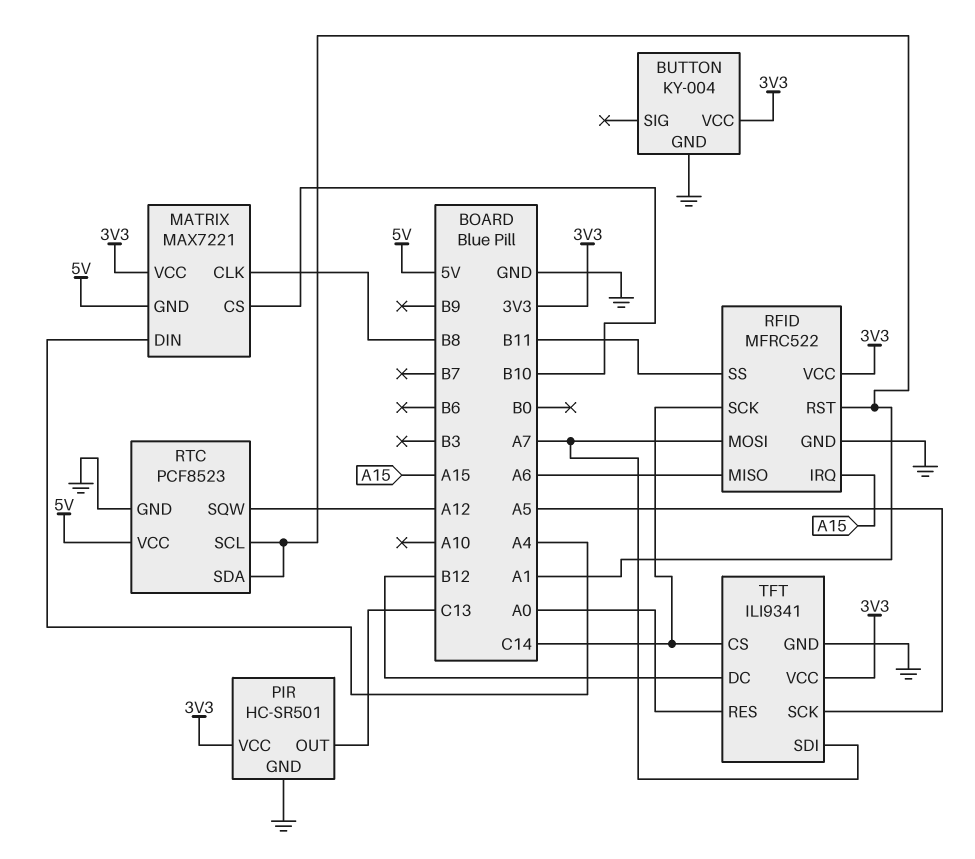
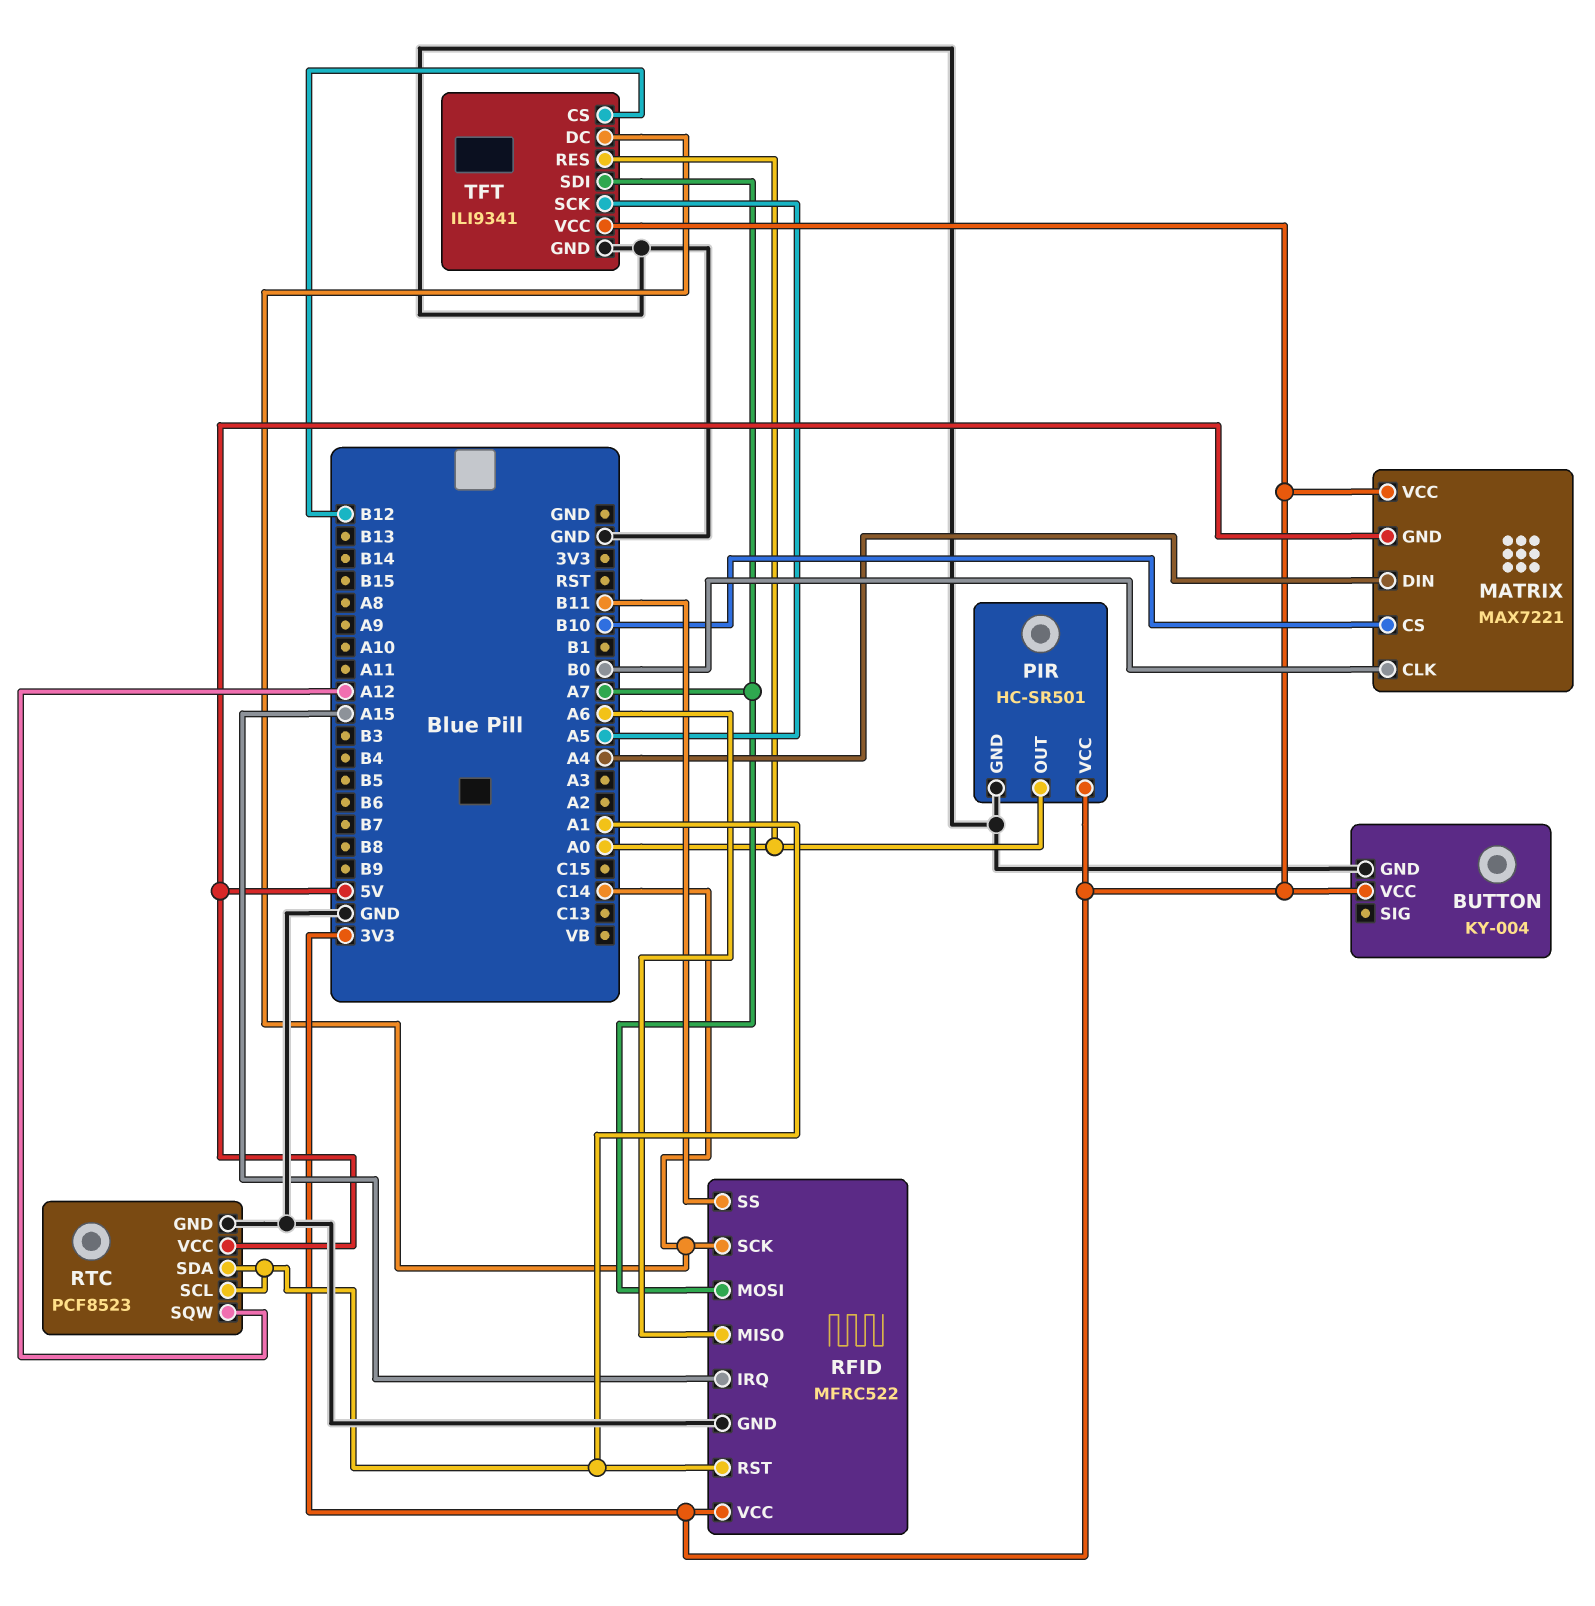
MATRIX pin CLK: B8 -> B0
PIR pin OUT: C13 -> A0
TFT pin CS: C14 -> B12
TFT pin DC: B12 -> C14

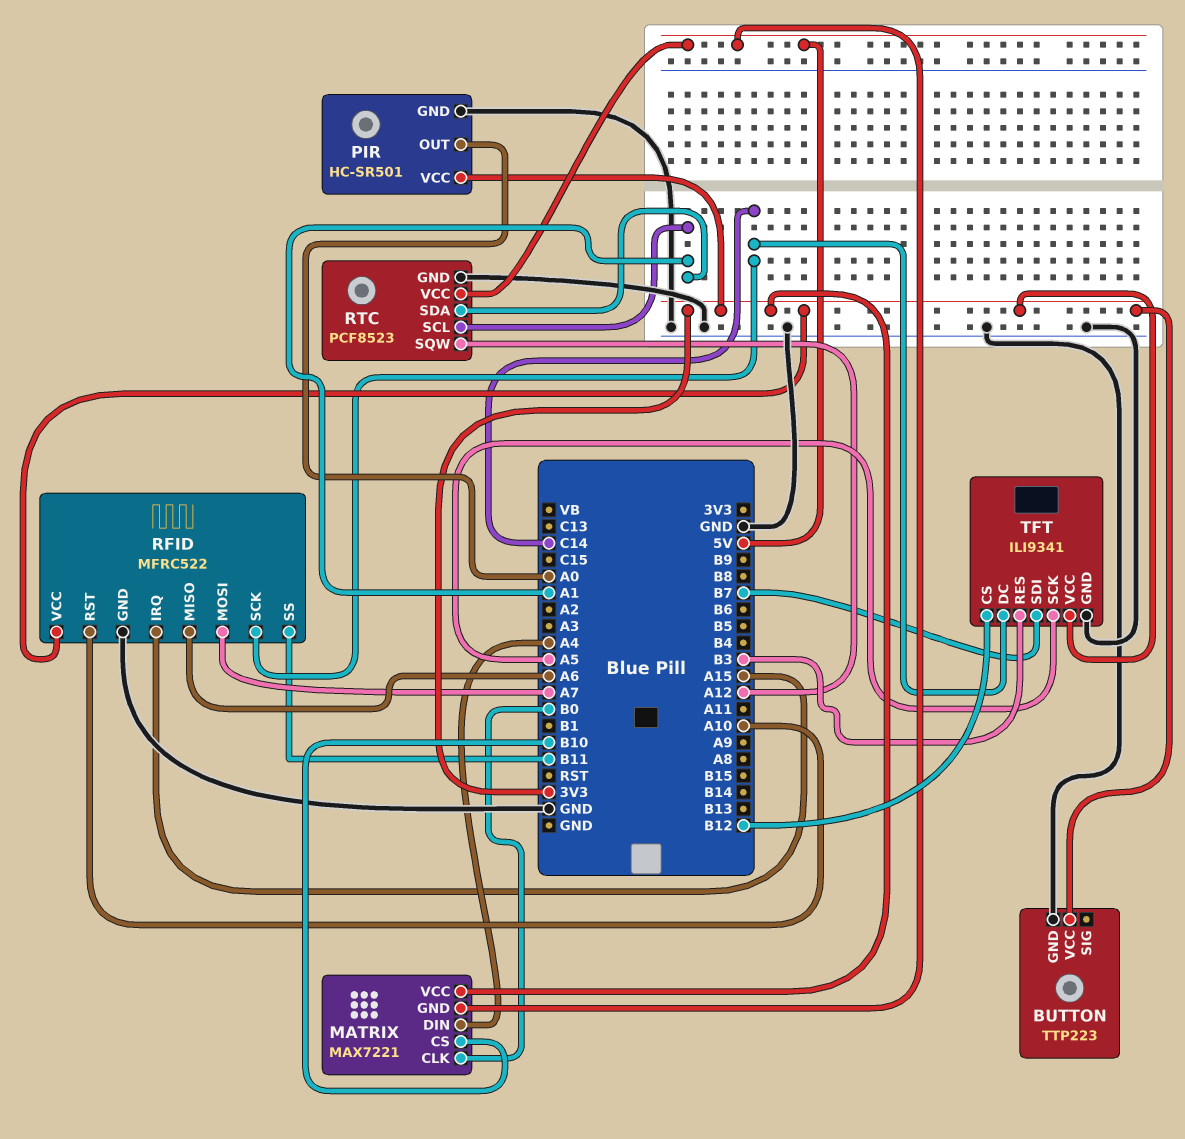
BUTTON: KY-004 -> TTP223
RFID pin RST: A1 -> A10
TFT pin RES: A0 -> B3
TFT pin SDI: A7 -> B7

